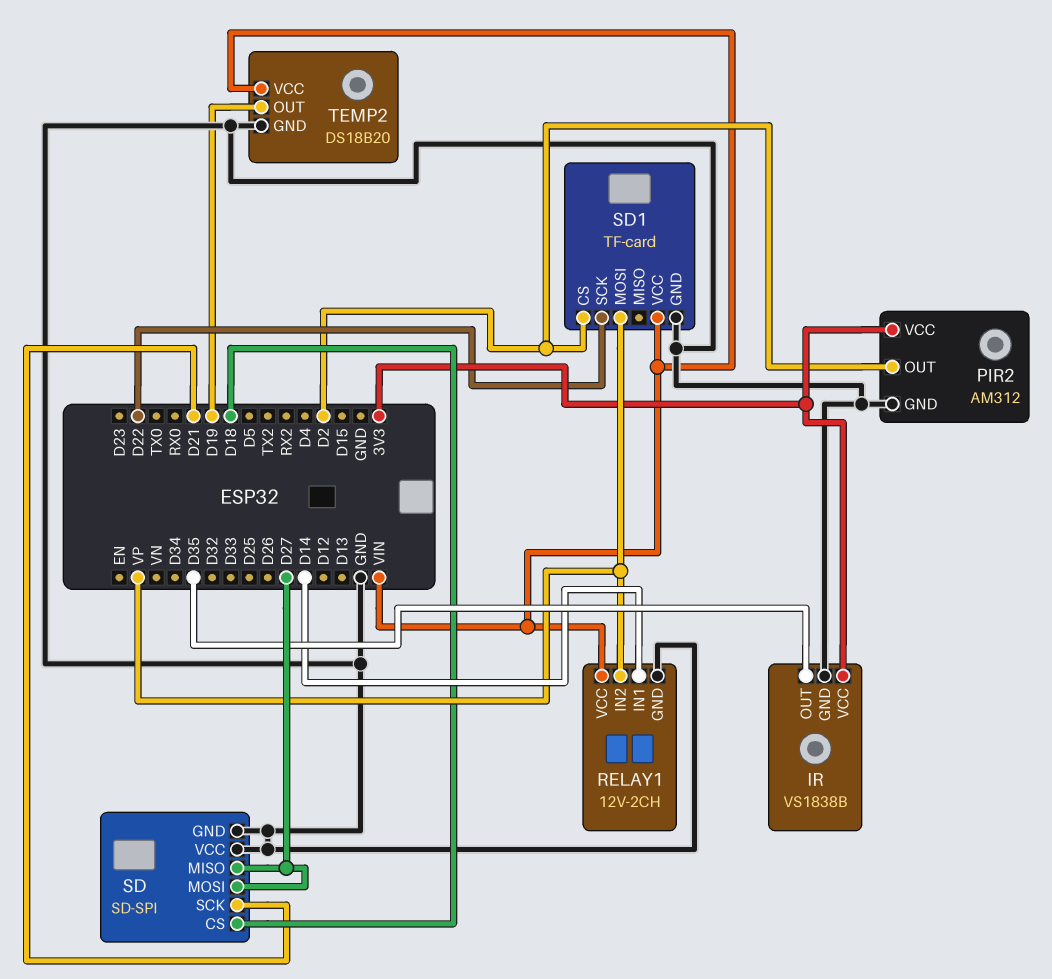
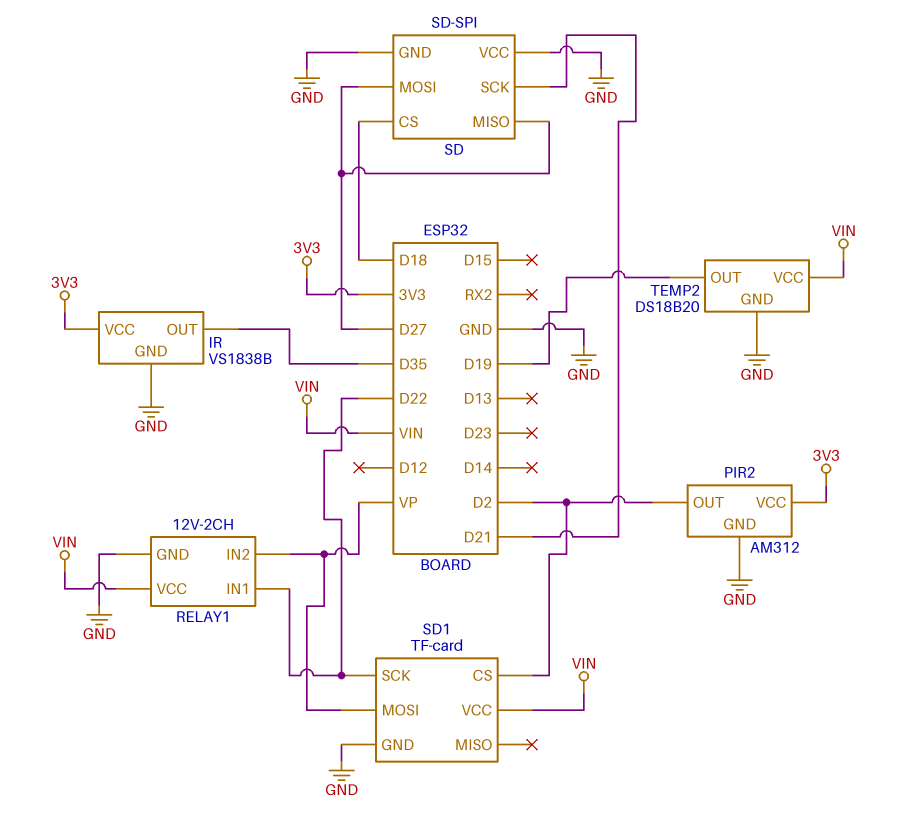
RELAY1 pin IN1: D14 -> D22

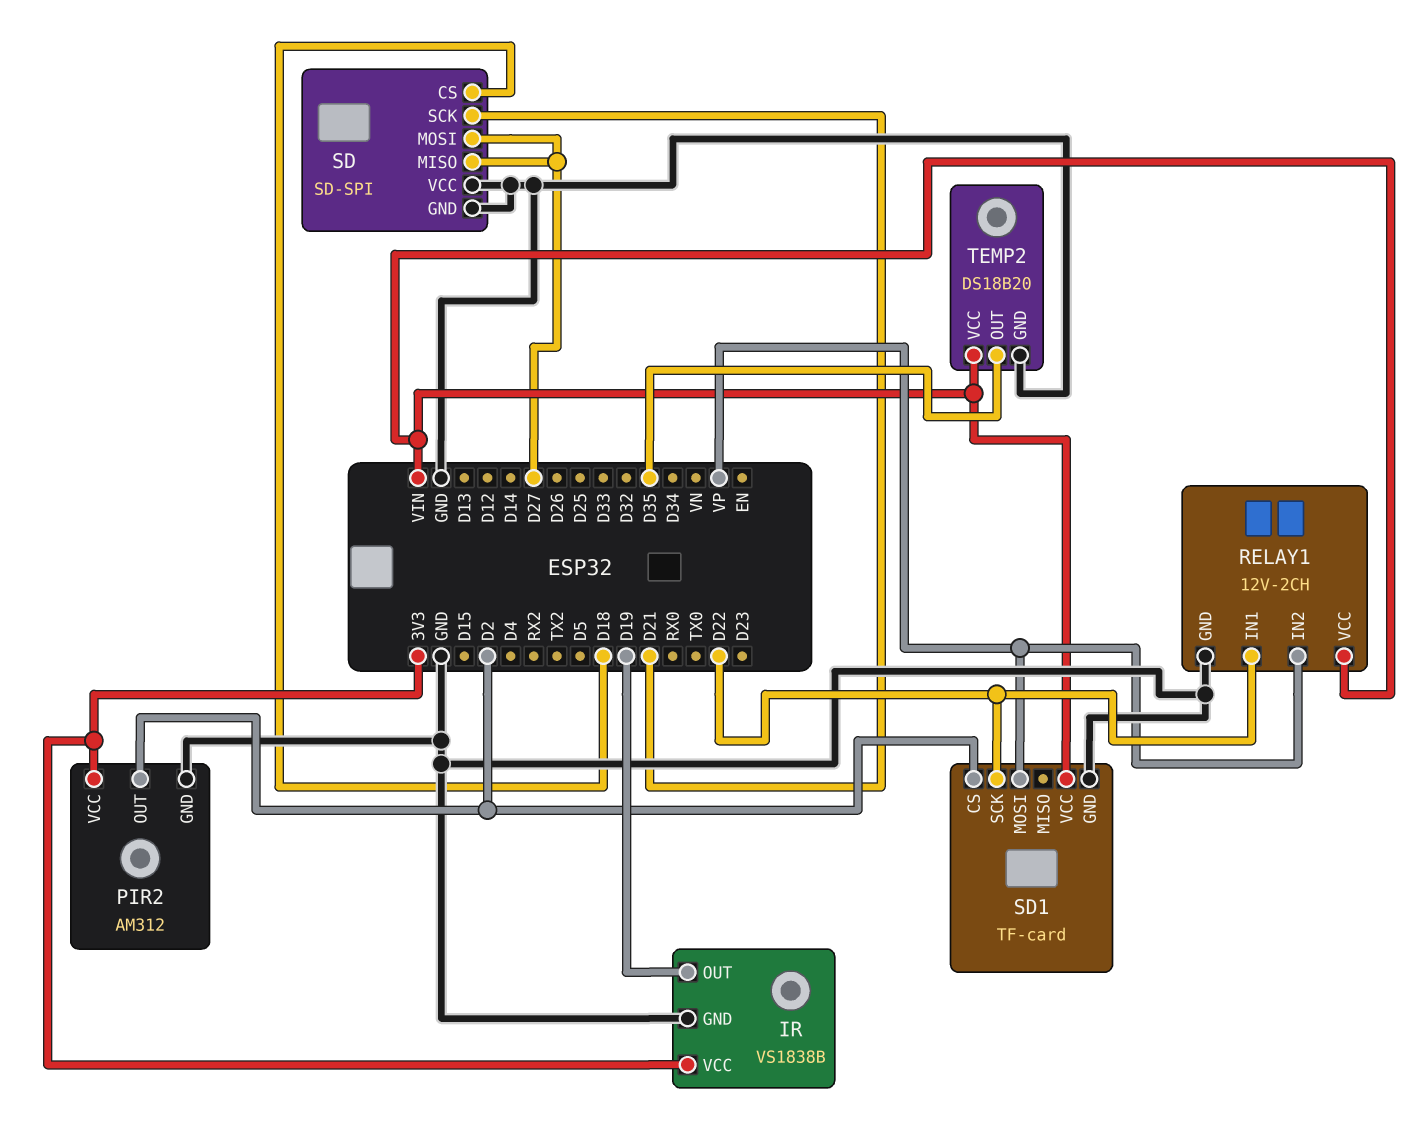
IR pin OUT: D35 -> D19
TEMP2 pin OUT: D19 -> D35

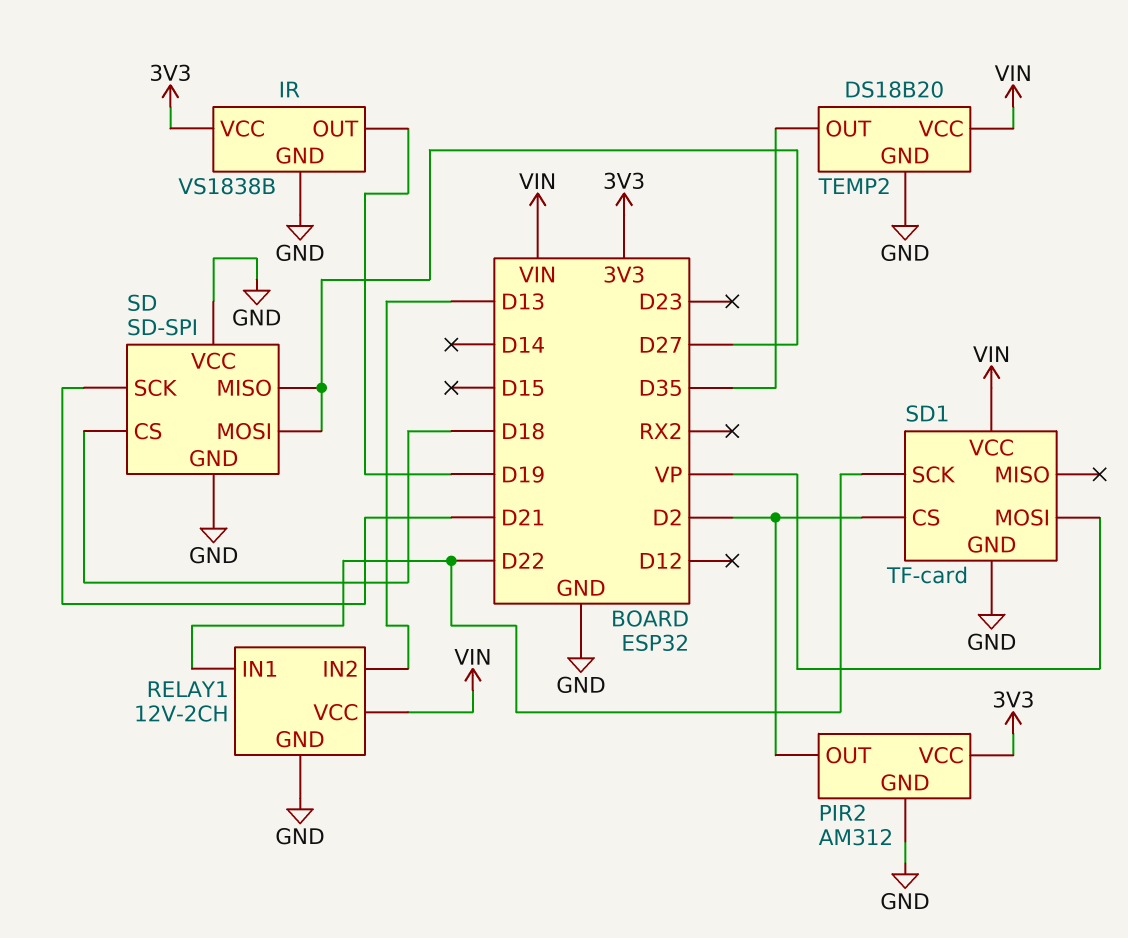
RELAY1 pin IN2: VP -> D13

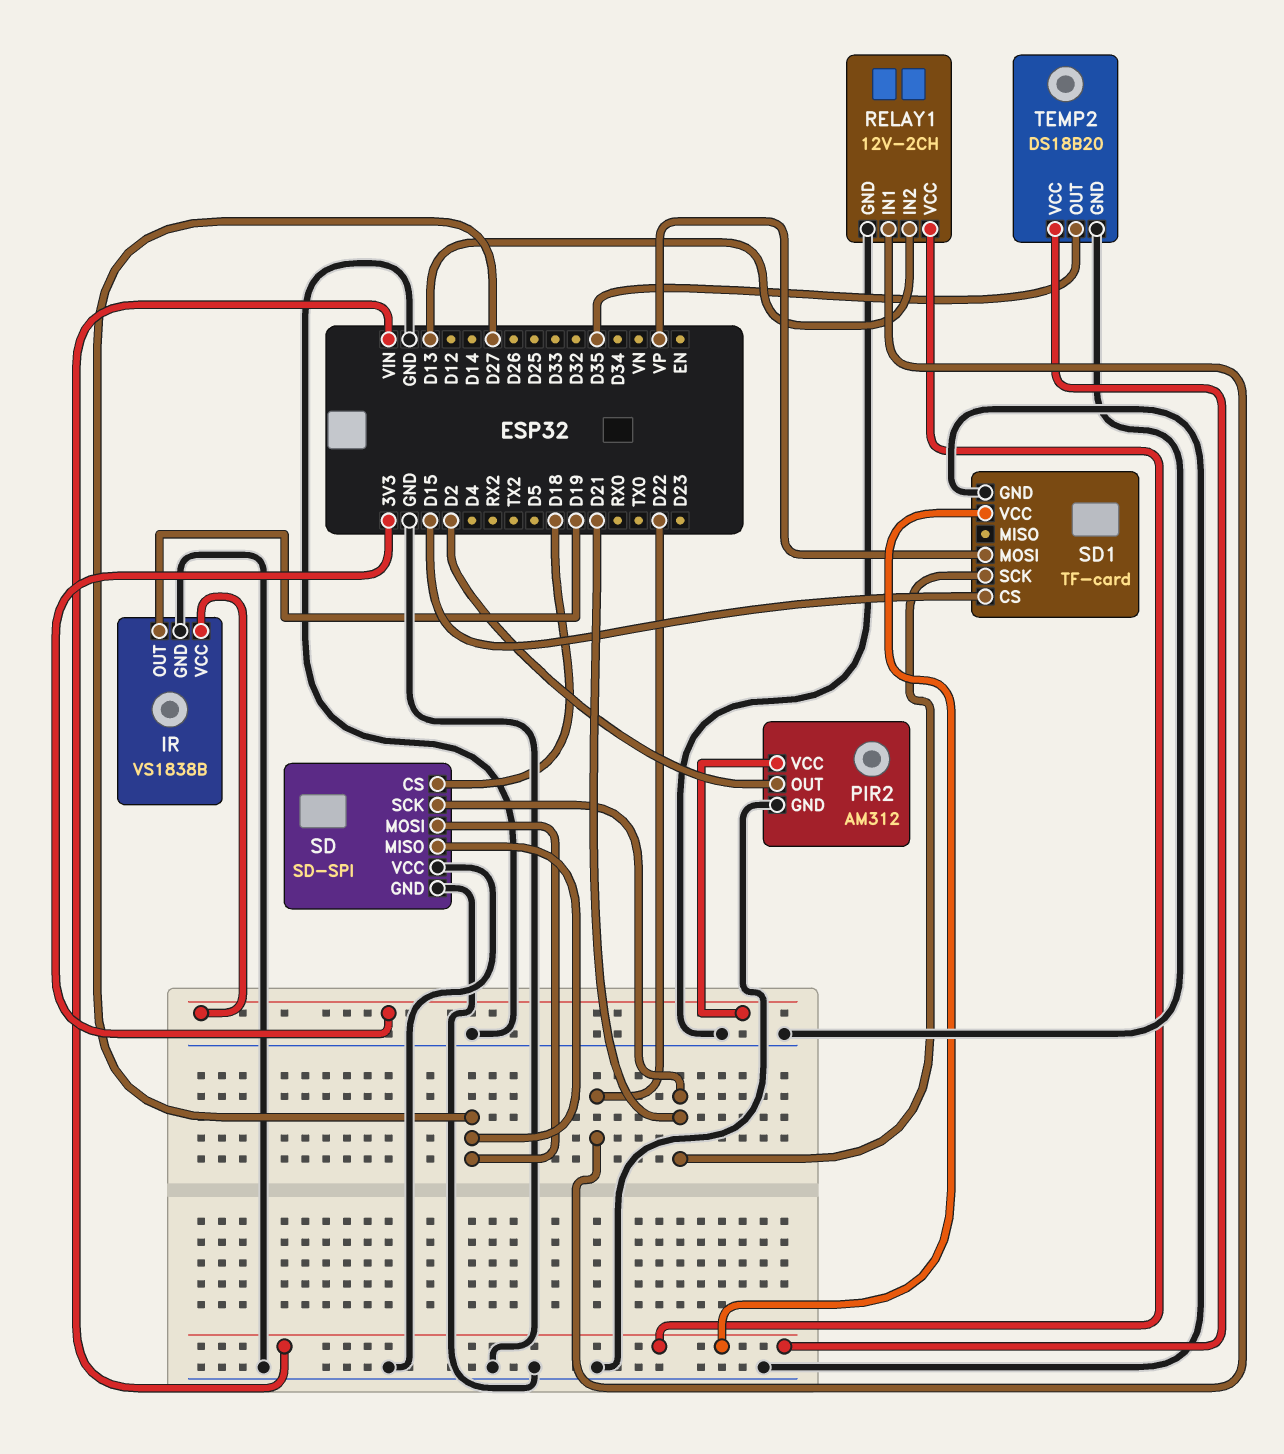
SD1 pin CS: D2 -> D15
SD1 pin SCK: D22 -> D21

